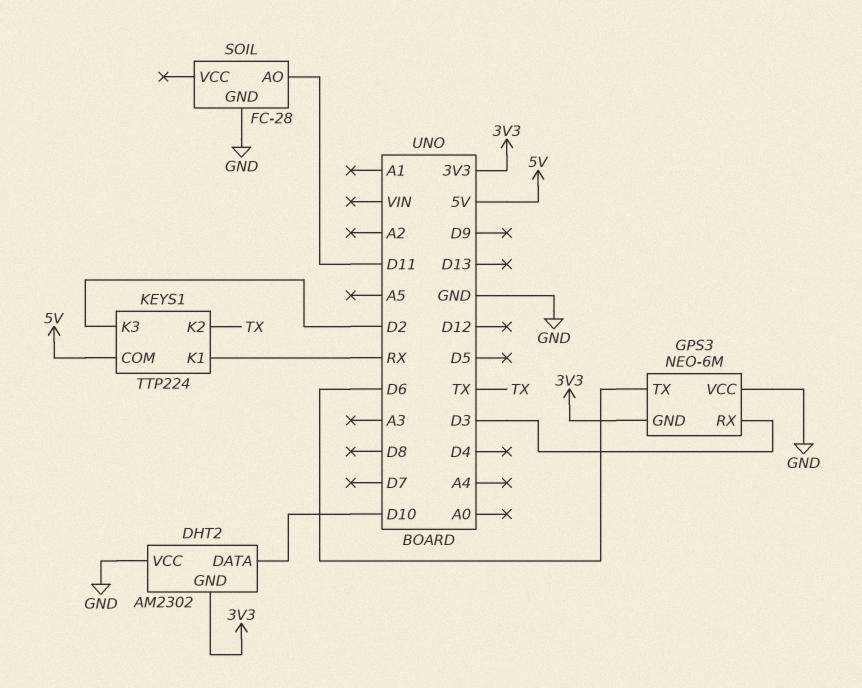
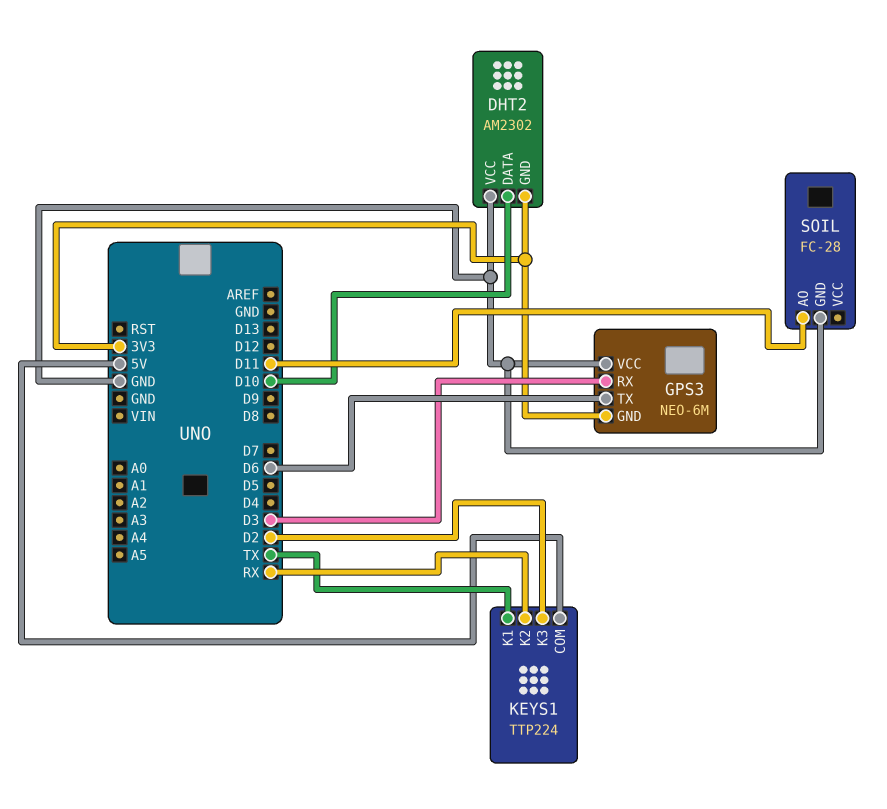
KEYS1 pin K1: RX -> TX
KEYS1 pin K2: TX -> RX

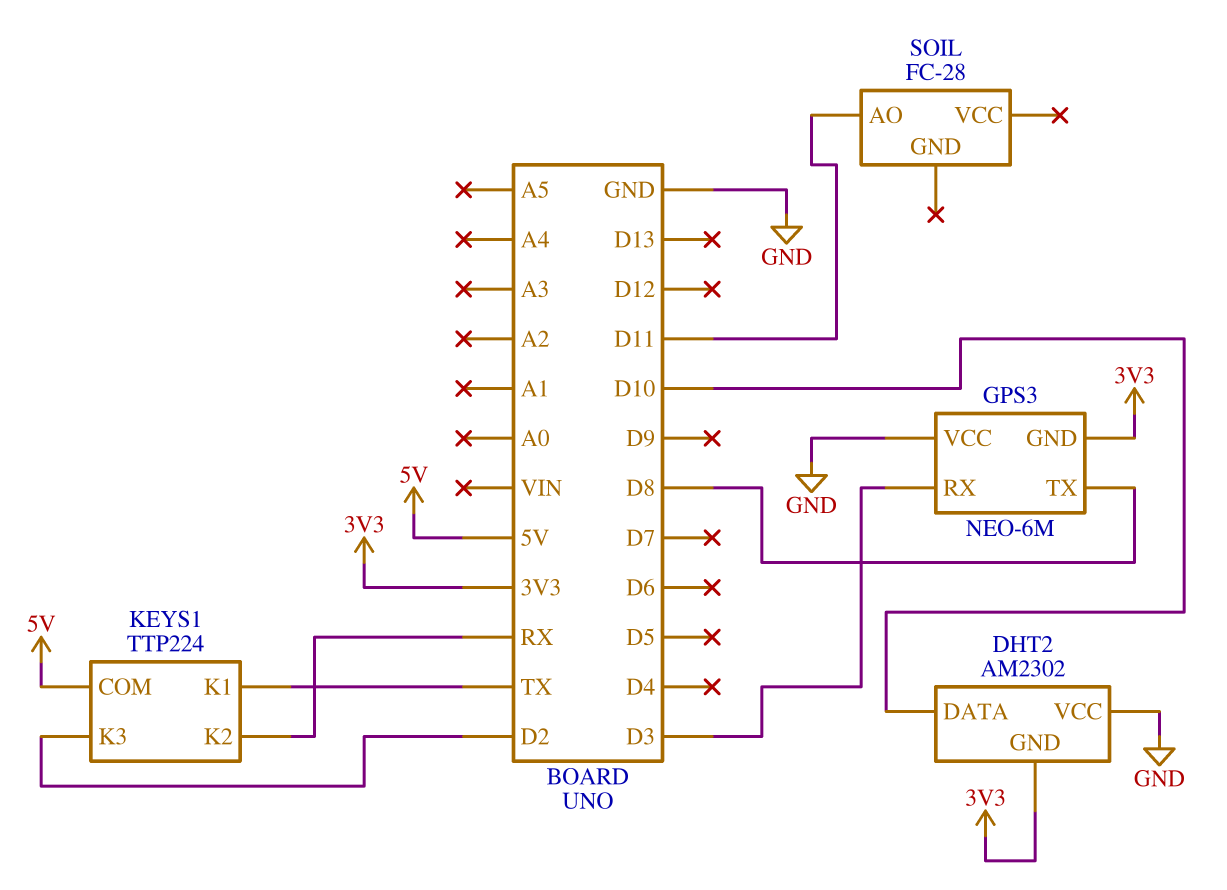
GPS3 pin TX: D6 -> D8
SOIL pin GND: GND -> none

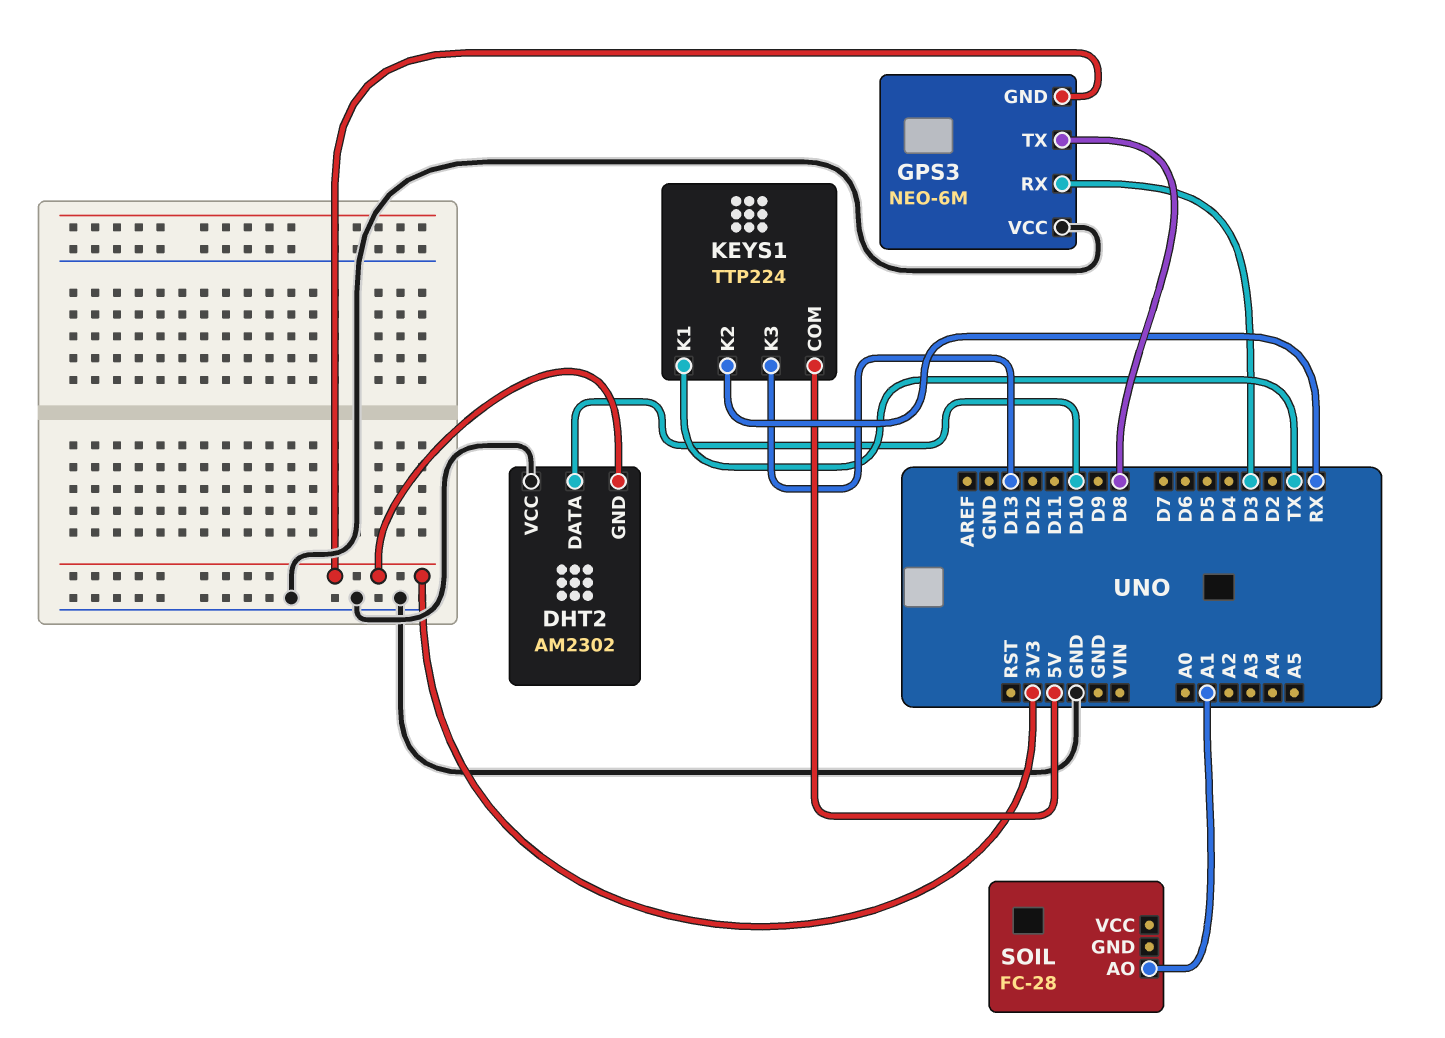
KEYS1 pin K3: D2 -> D13
SOIL pin AO: D11 -> A1

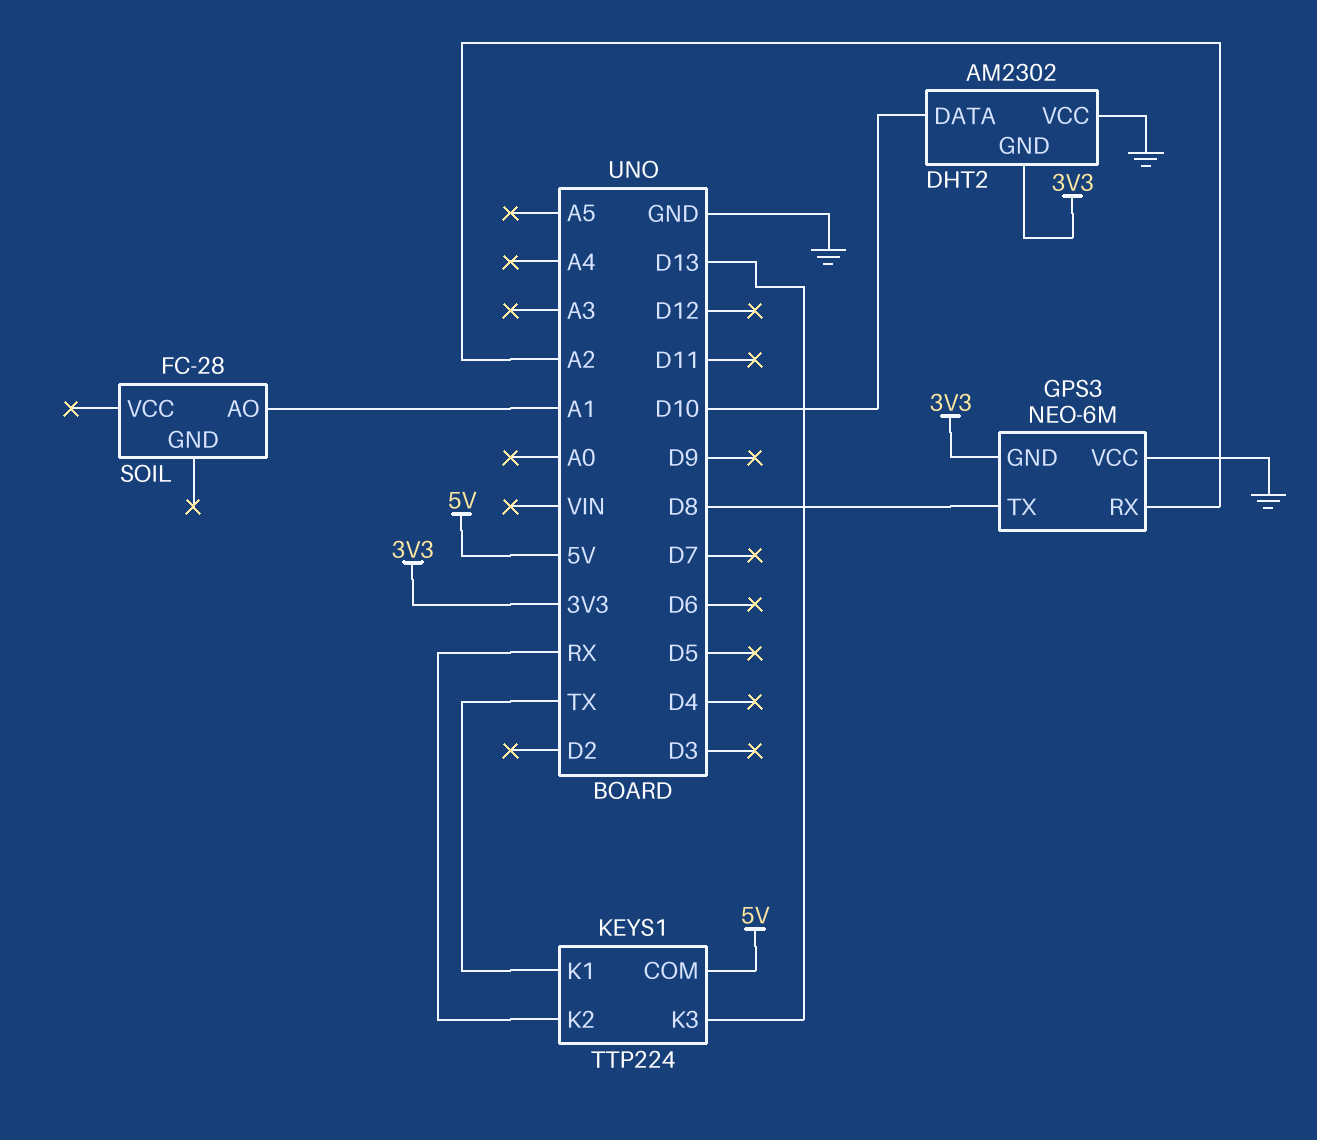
GPS3 pin RX: D3 -> A2

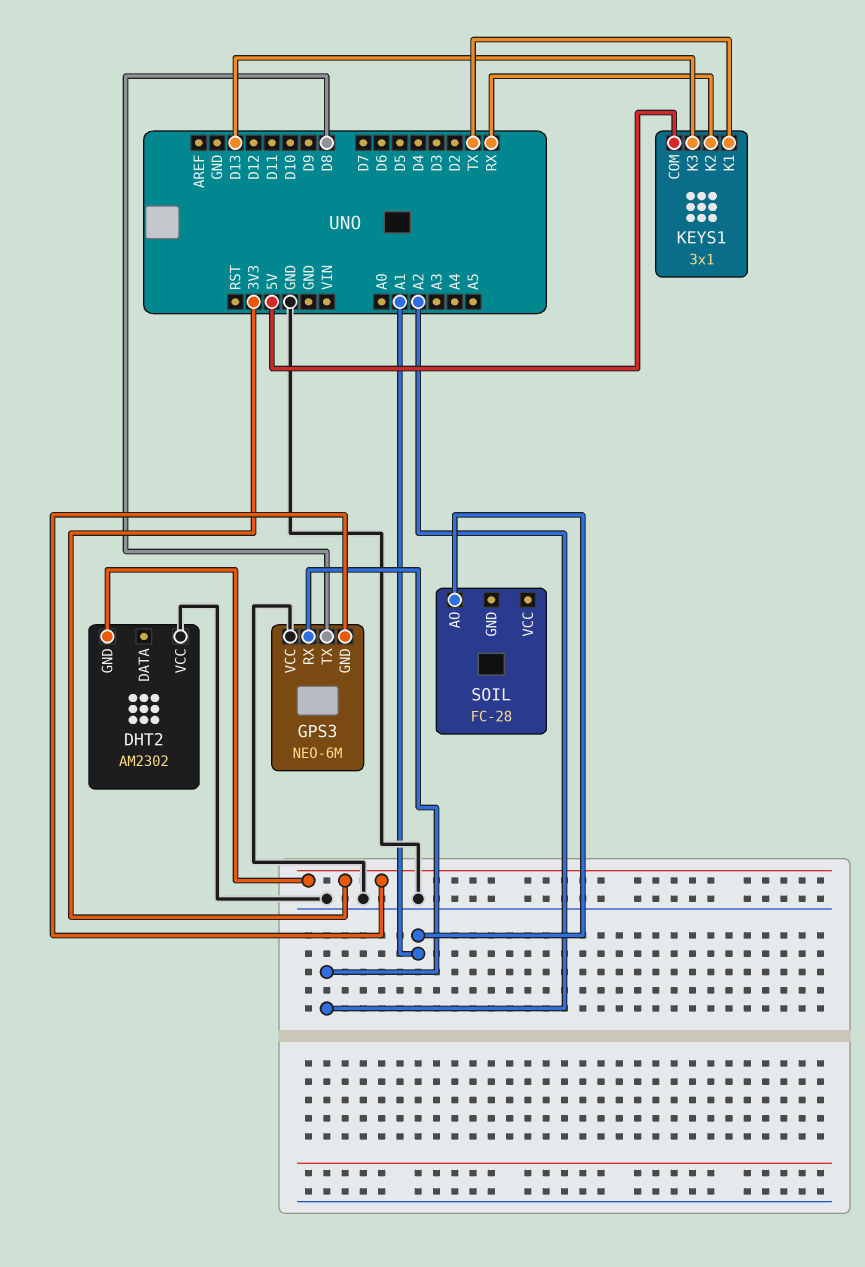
DHT2 pin DATA: D10 -> none
KEYS1: TTP224 -> 3x1

